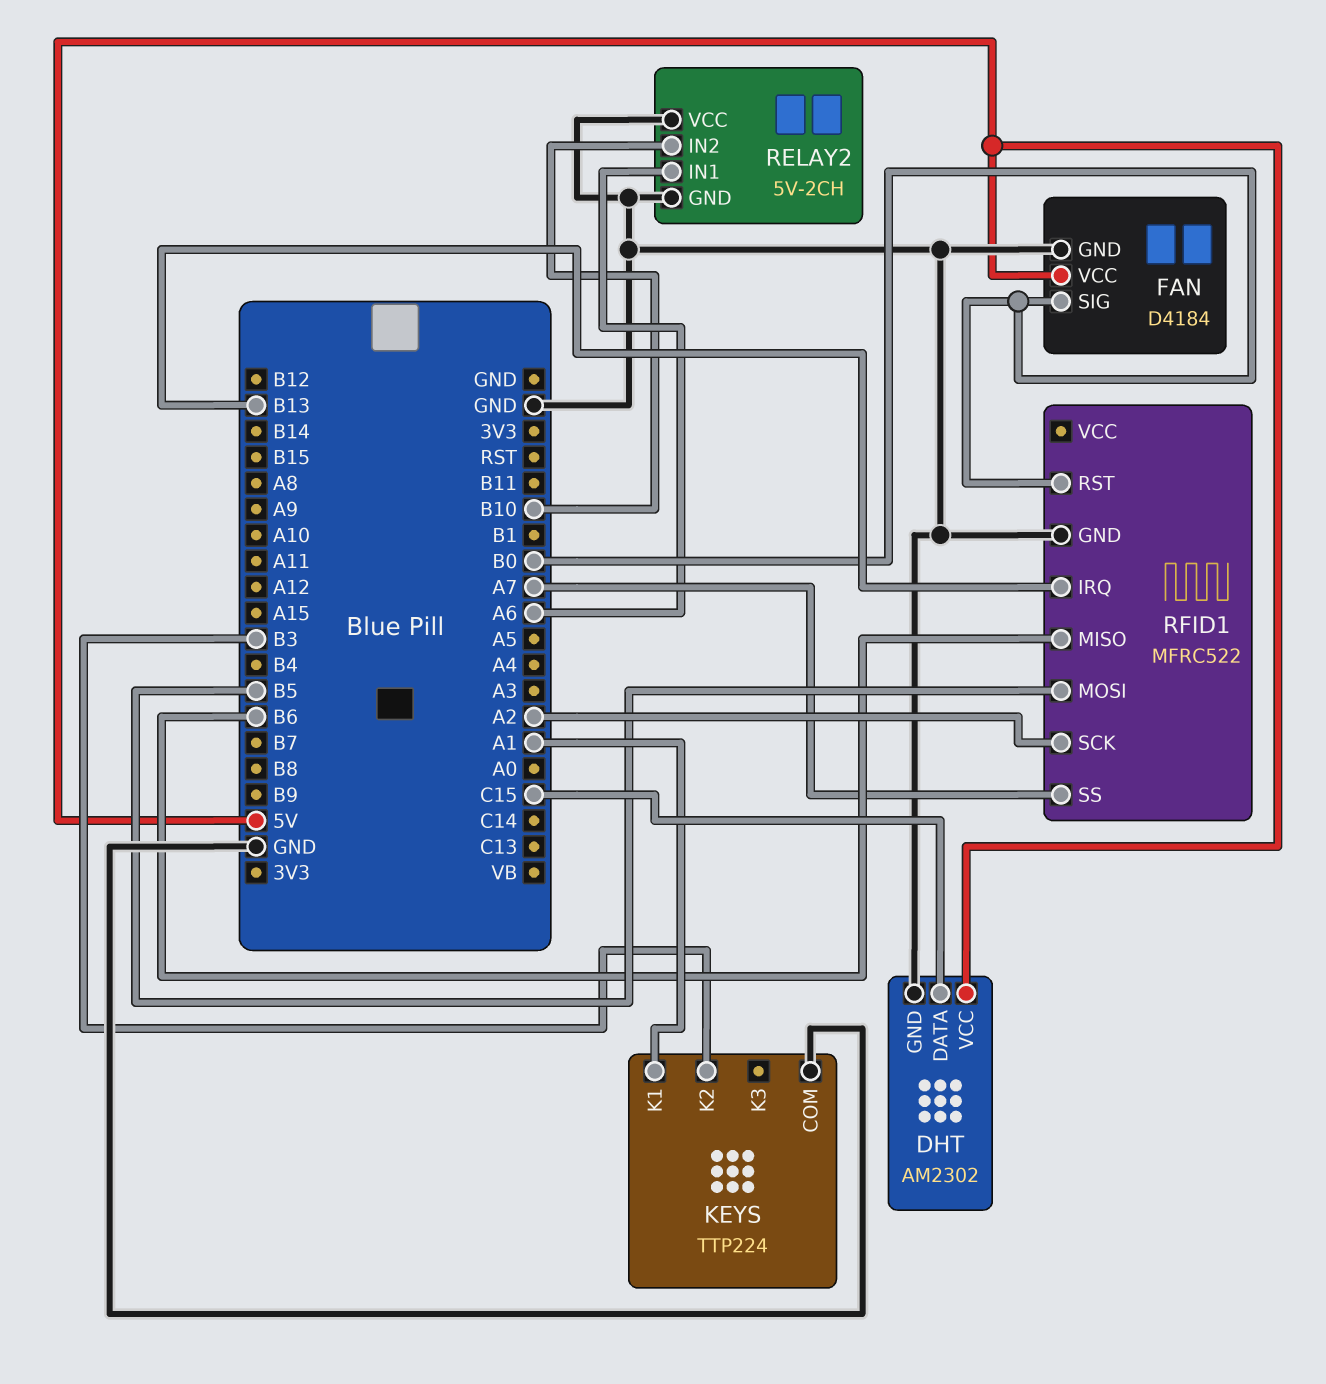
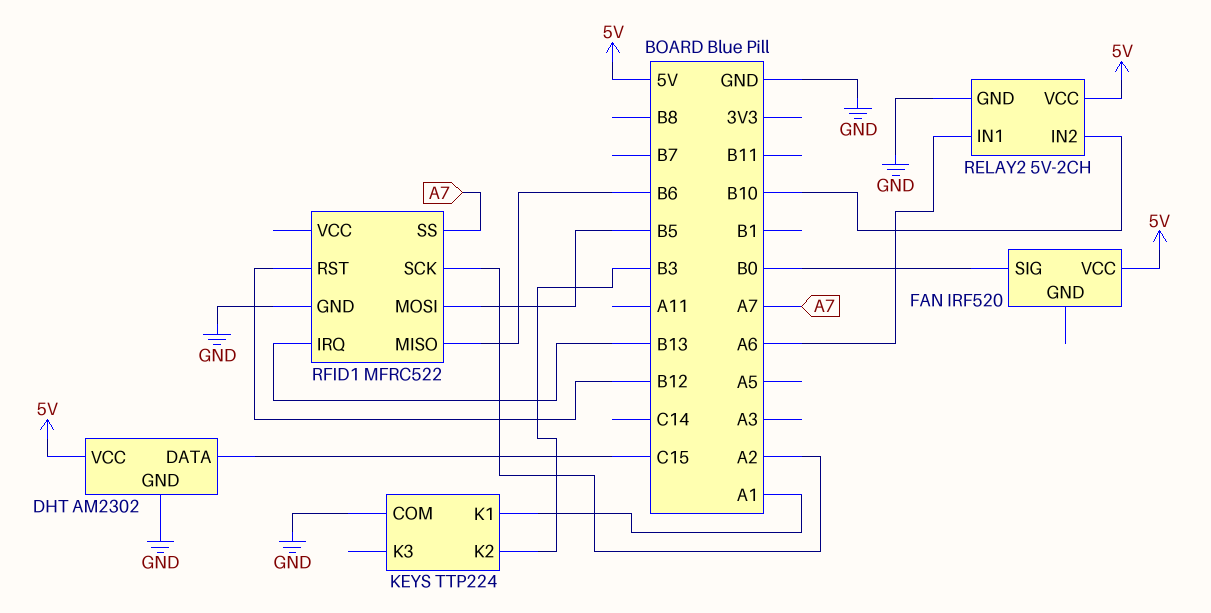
FAN: D4184 -> IRF520
FAN pin GND: GND -> none
RELAY2 pin VCC: GND -> 5V
RFID1 pin RST: B0 -> B12

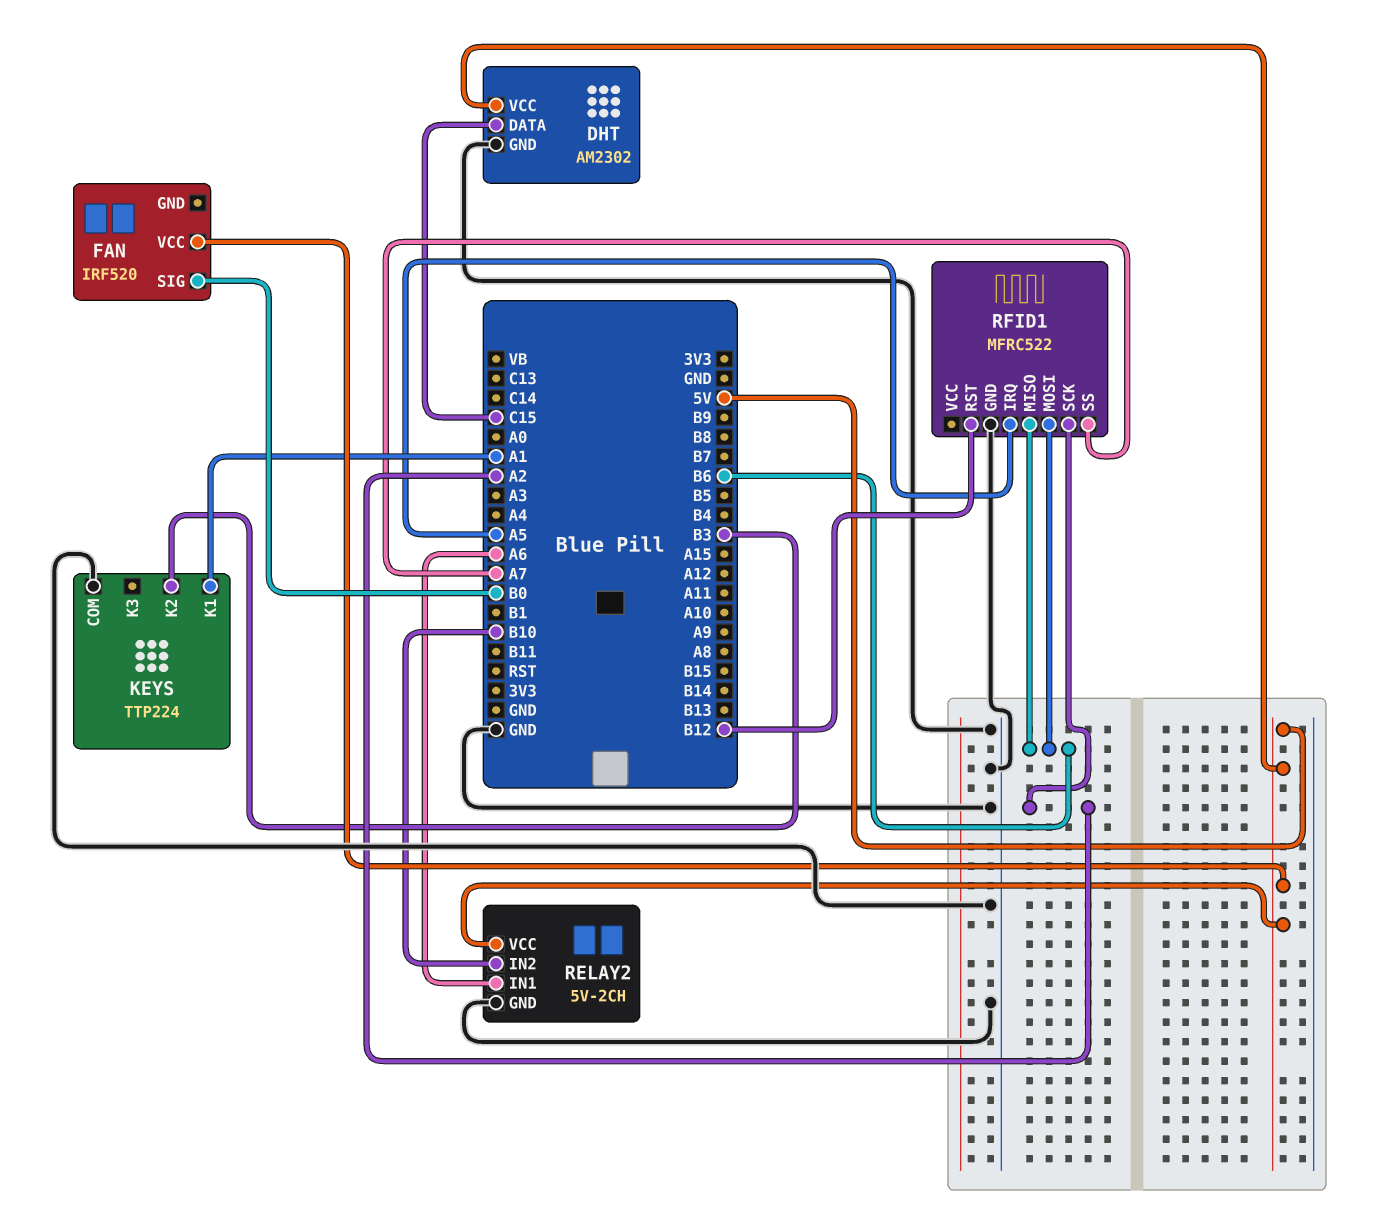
RFID1 pin IRQ: B13 -> A5
RFID1 pin MOSI: B5 -> B6

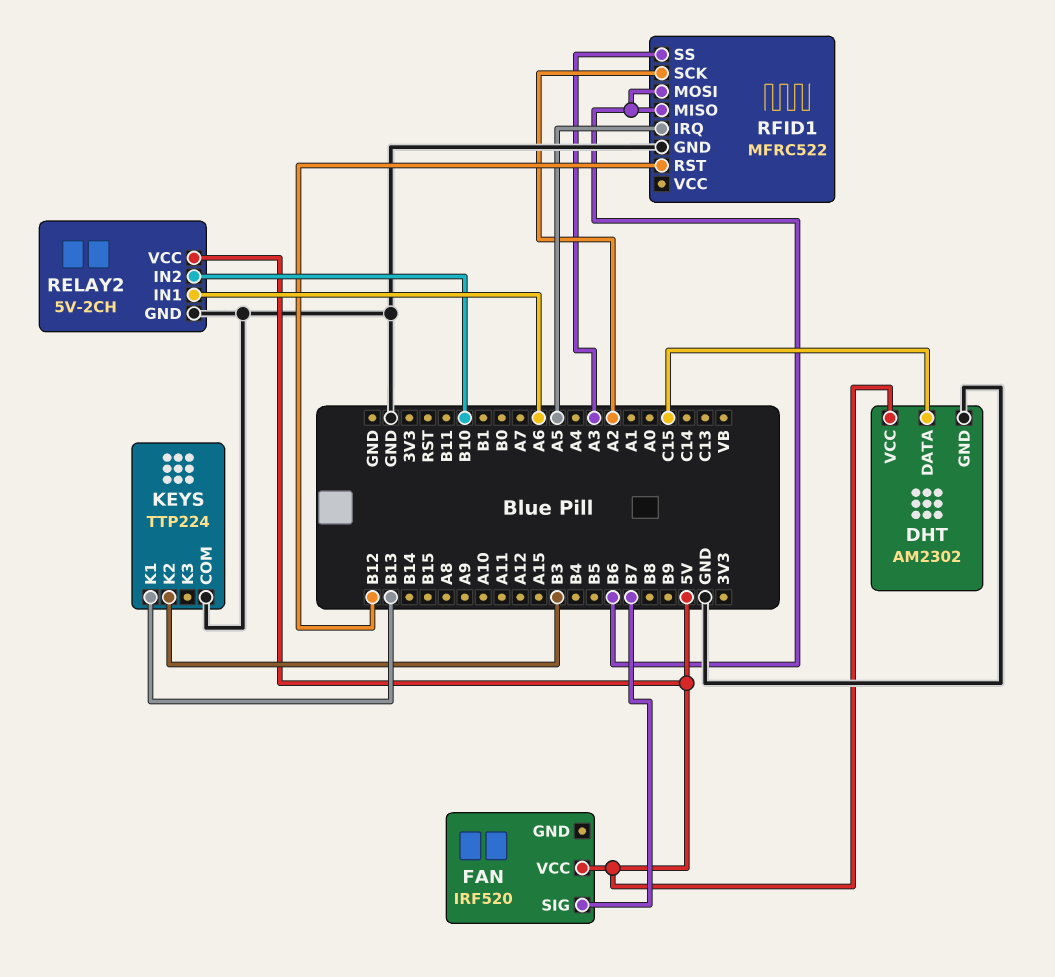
FAN pin SIG: B0 -> B7
KEYS pin K1: A1 -> B13
RFID1 pin SS: A7 -> A3

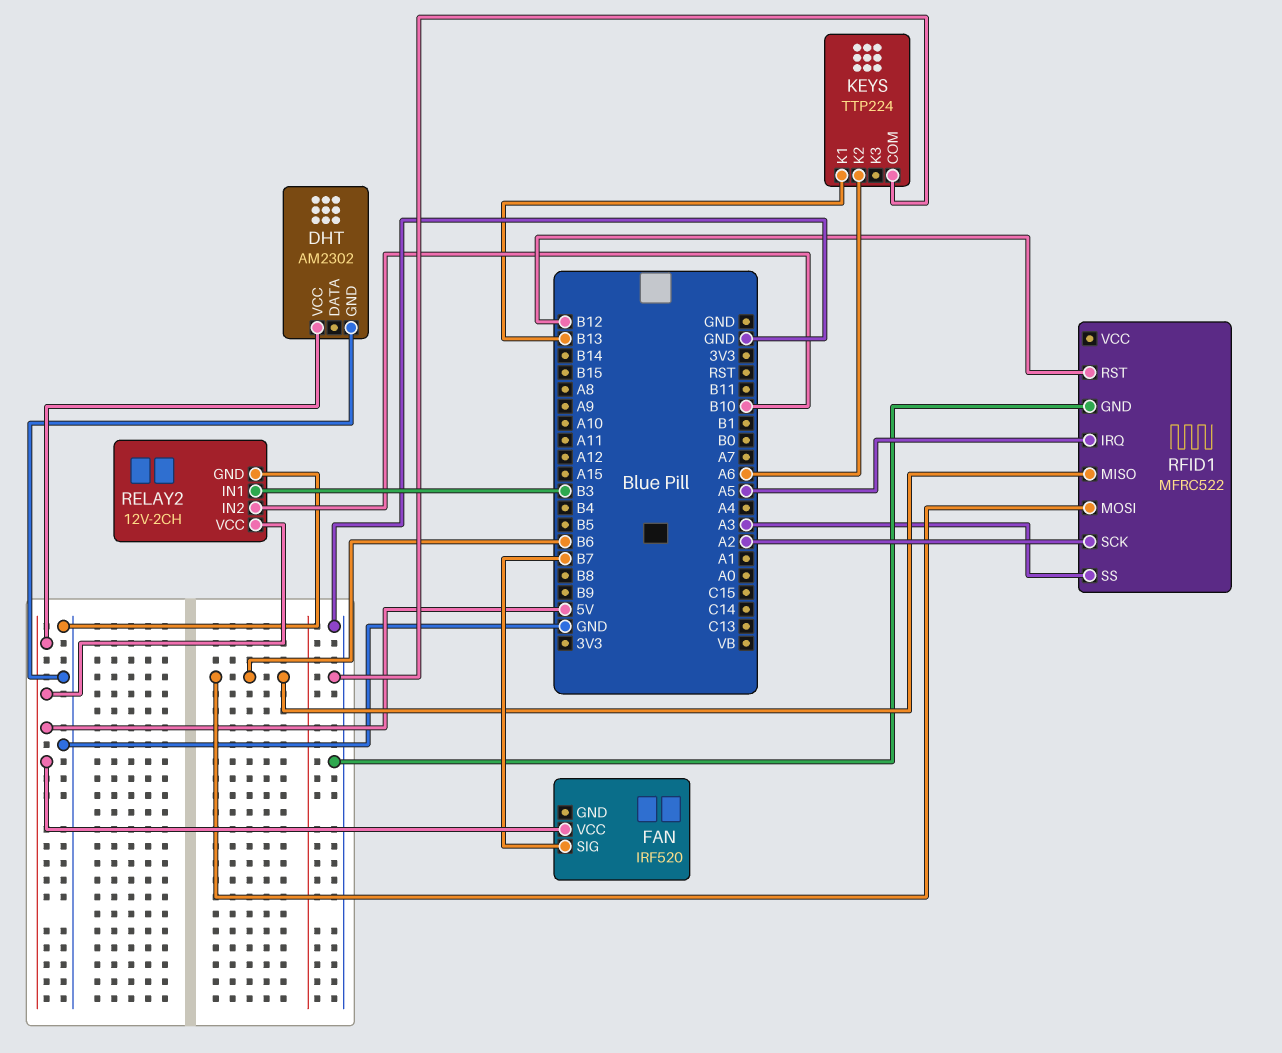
DHT pin DATA: C15 -> none
KEYS pin K2: B3 -> A6
RELAY2: 5V-2CH -> 12V-2CH
RELAY2 pin IN1: A6 -> B3

